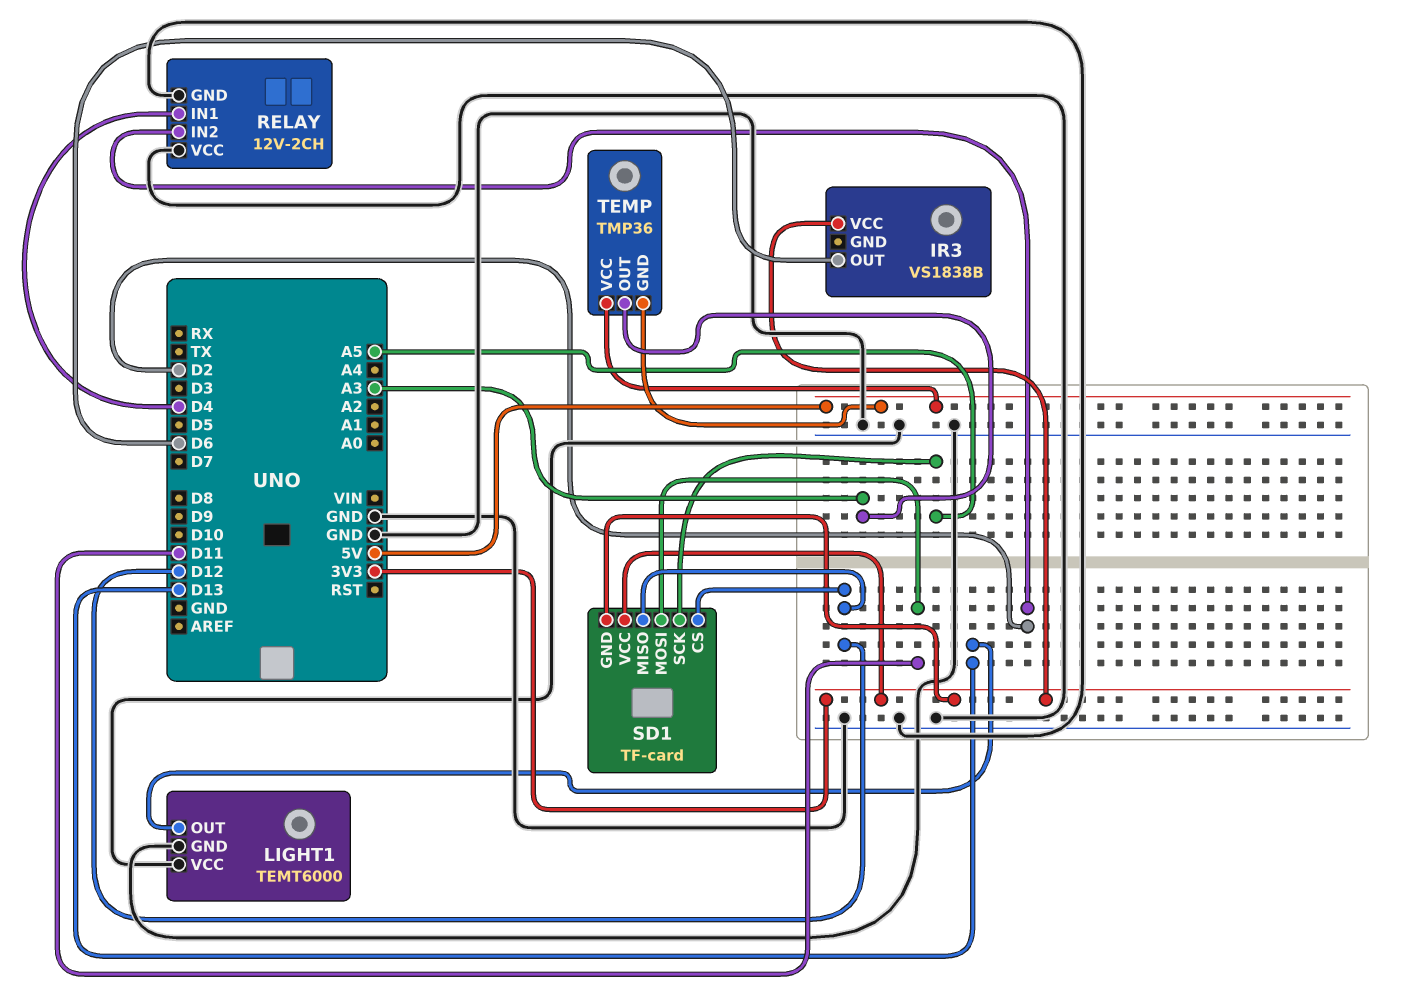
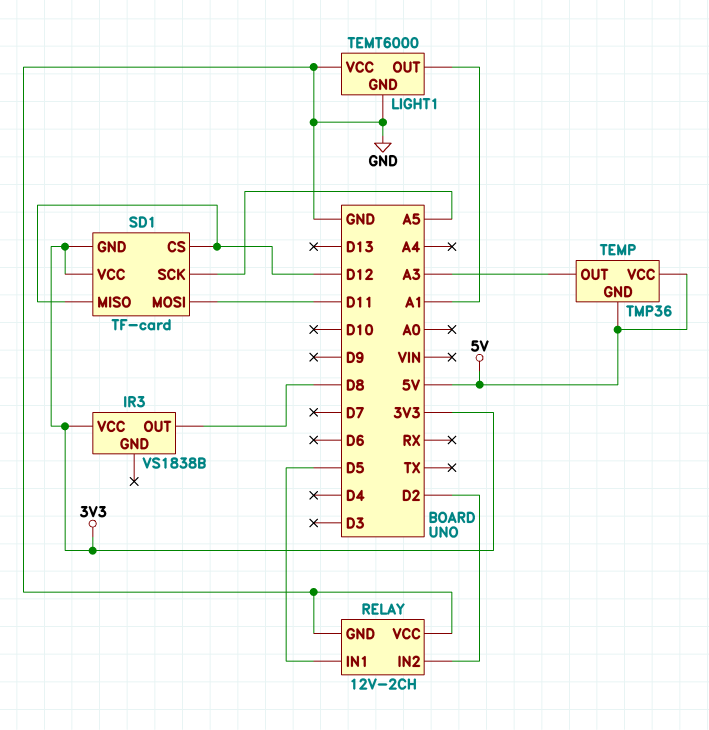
IR3 pin OUT: D6 -> D8
LIGHT1 pin OUT: D13 -> A1
RELAY pin IN1: D4 -> D5

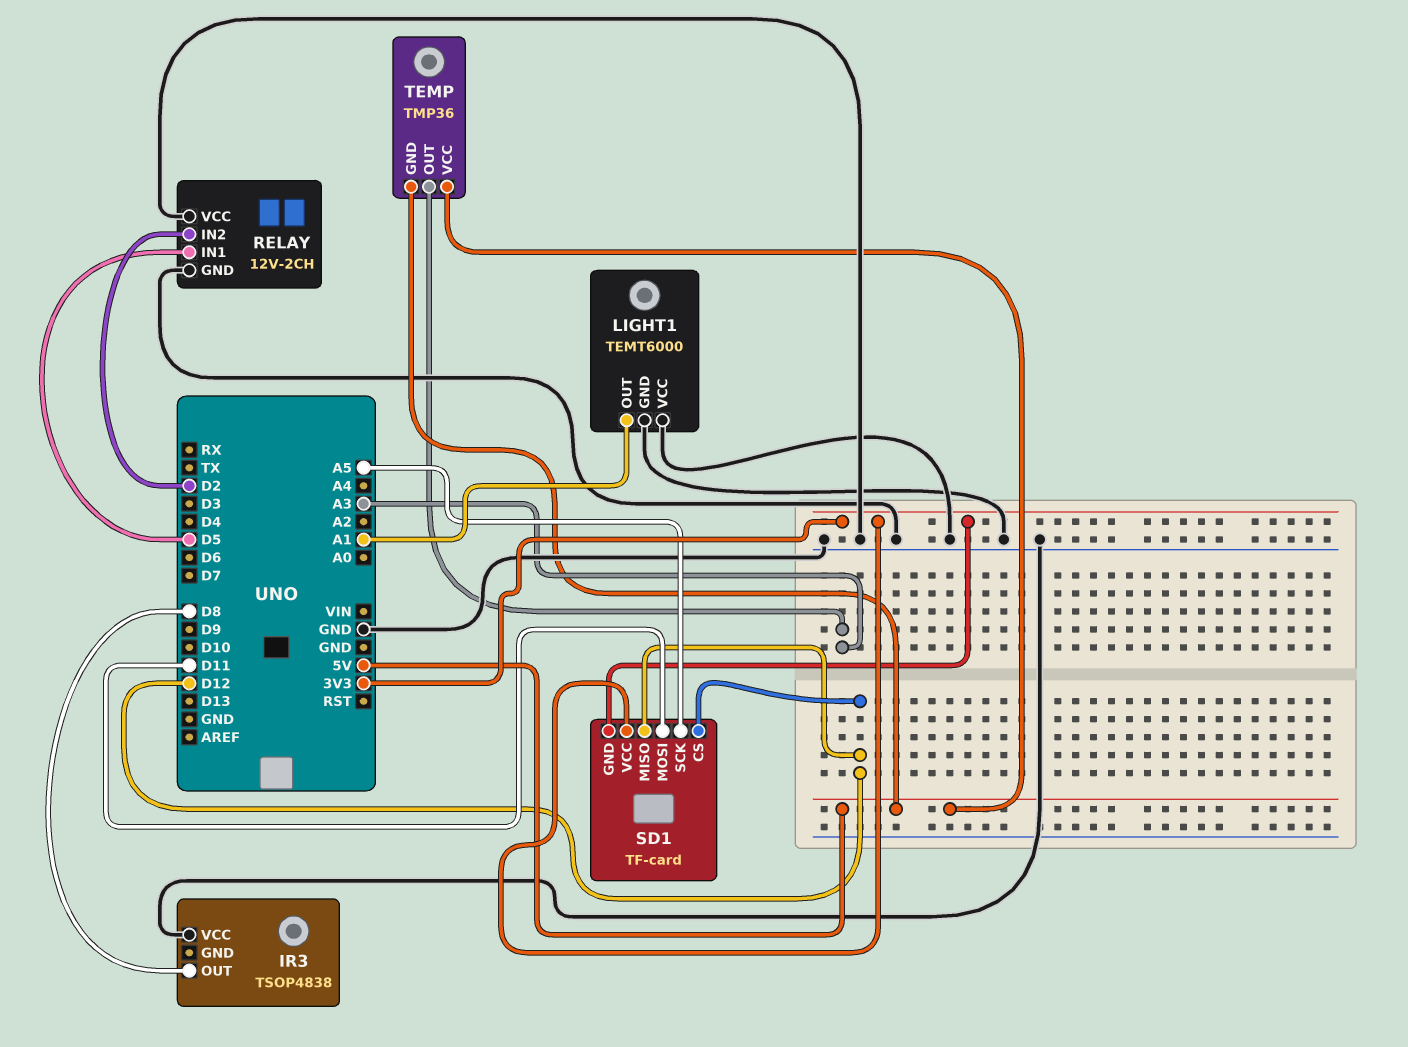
IR3: VS1838B -> TSOP4838
IR3 pin VCC: 3V3 -> GND

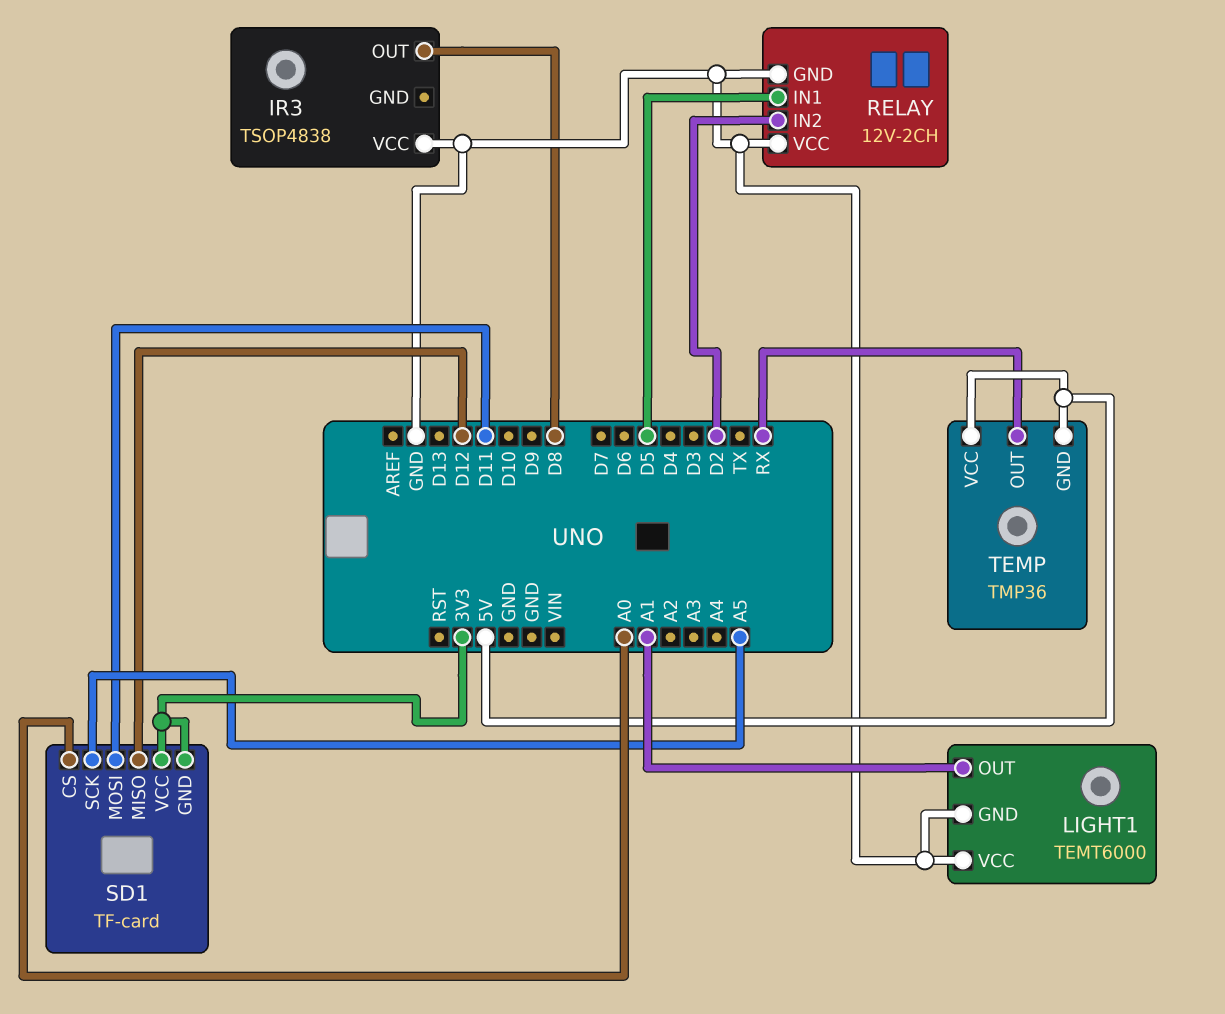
SD1 pin CS: D12 -> A0
TEMP pin OUT: A3 -> RX

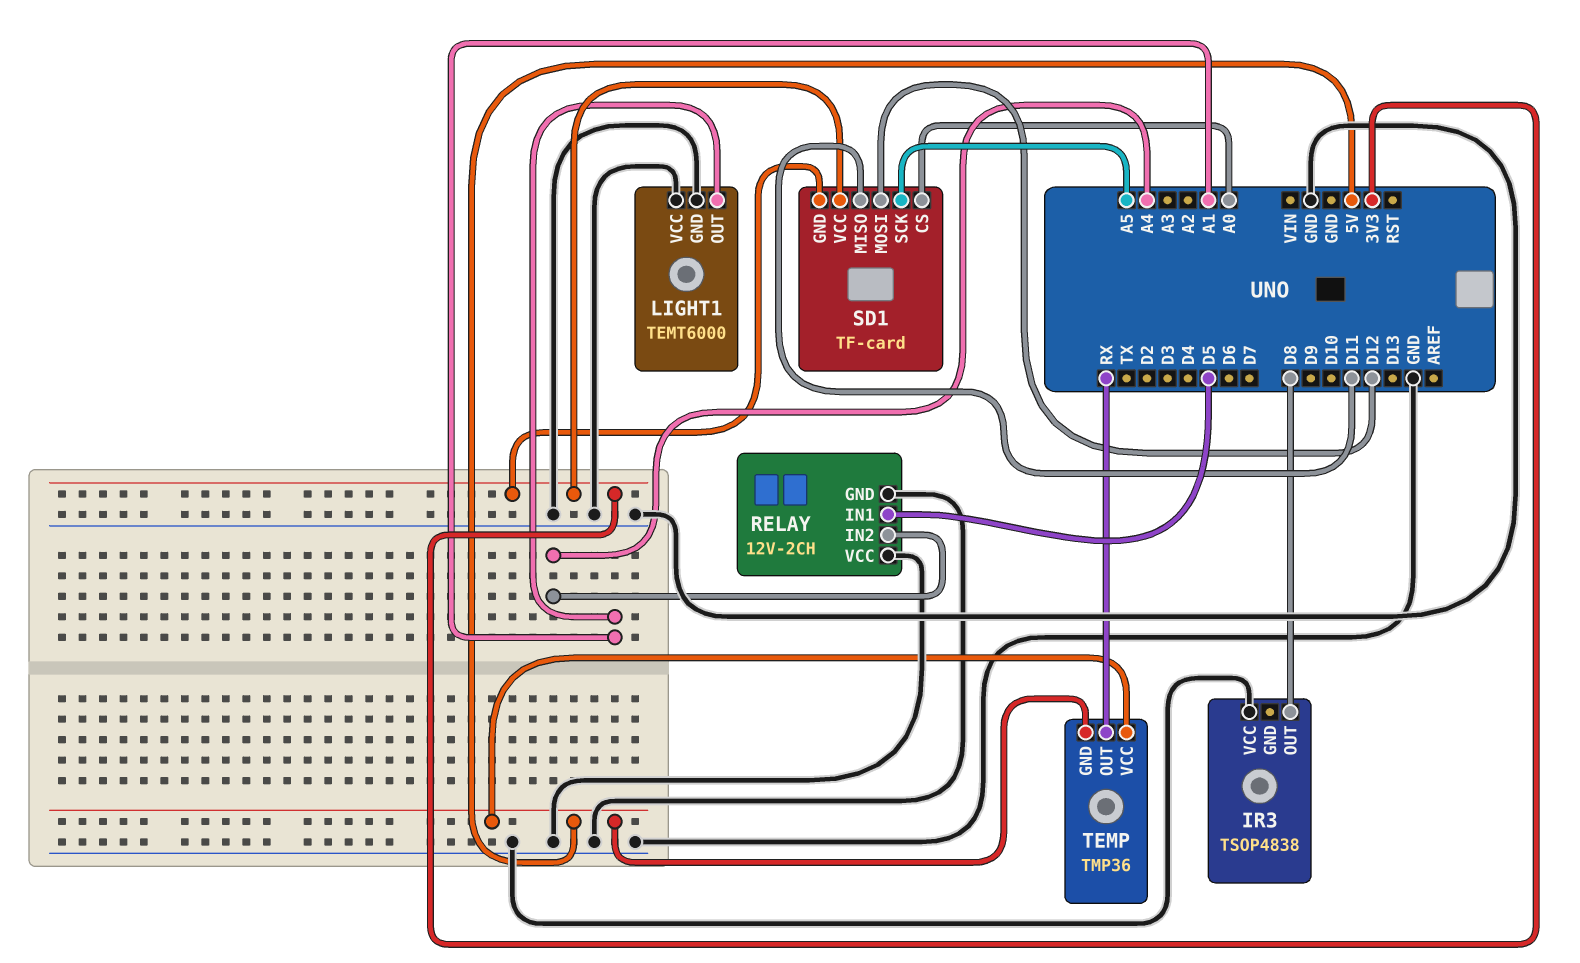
RELAY pin IN2: D2 -> A4
SD1 pin MISO: D12 -> D11
SD1 pin MOSI: D11 -> D12

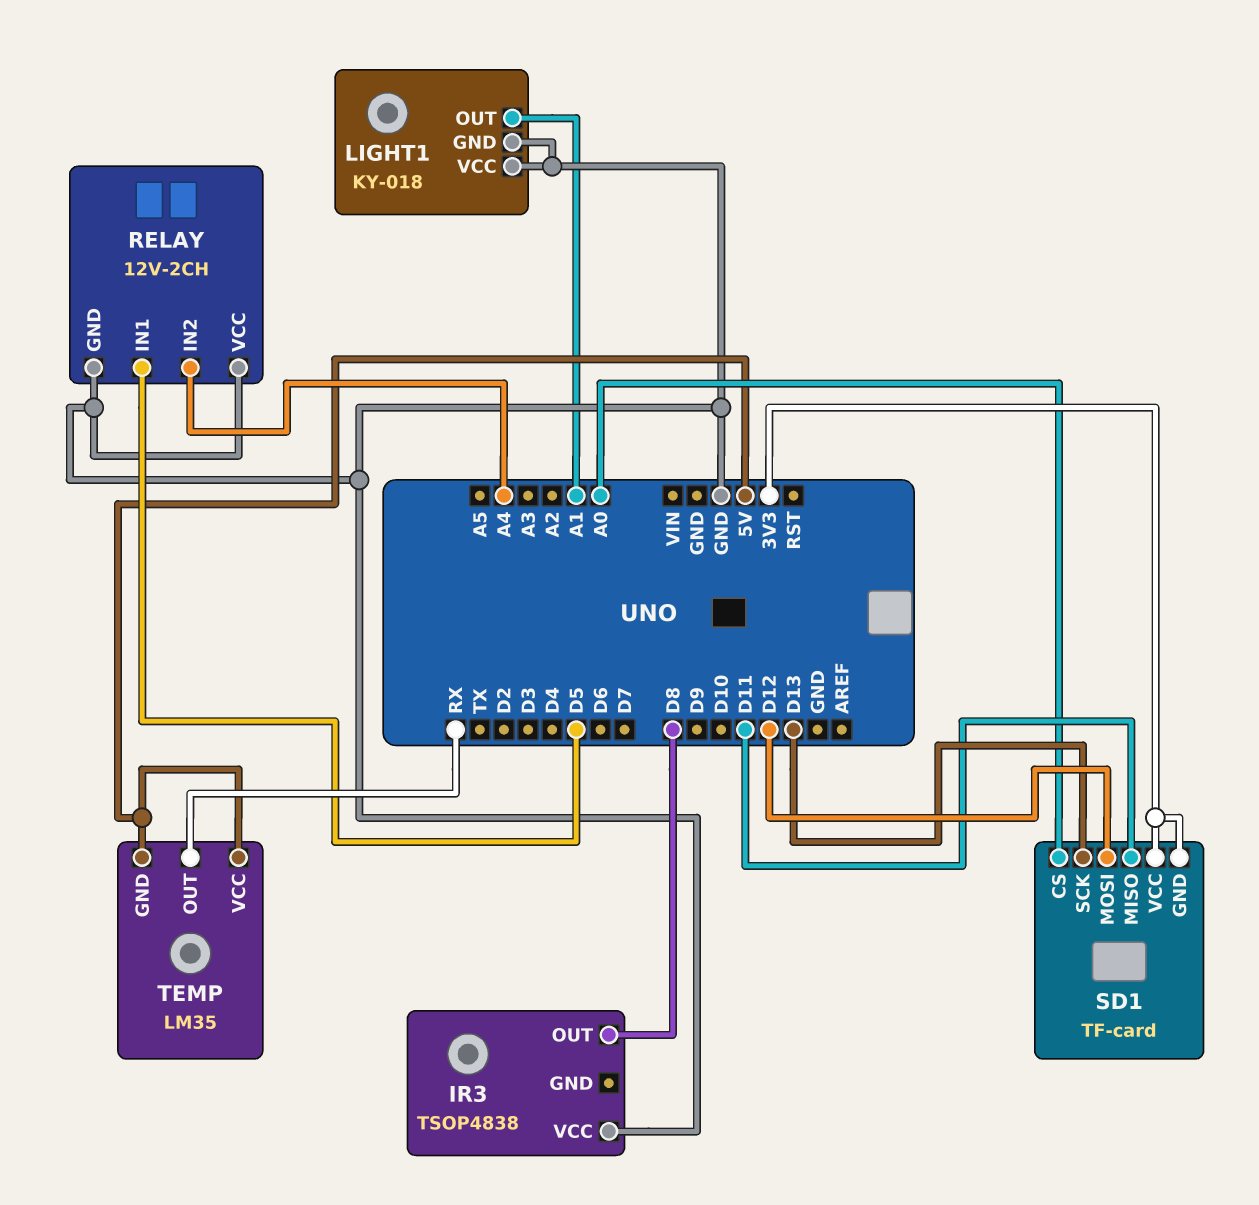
LIGHT1: TEMT6000 -> KY-018
SD1 pin SCK: A5 -> D13
TEMP: TMP36 -> LM35

